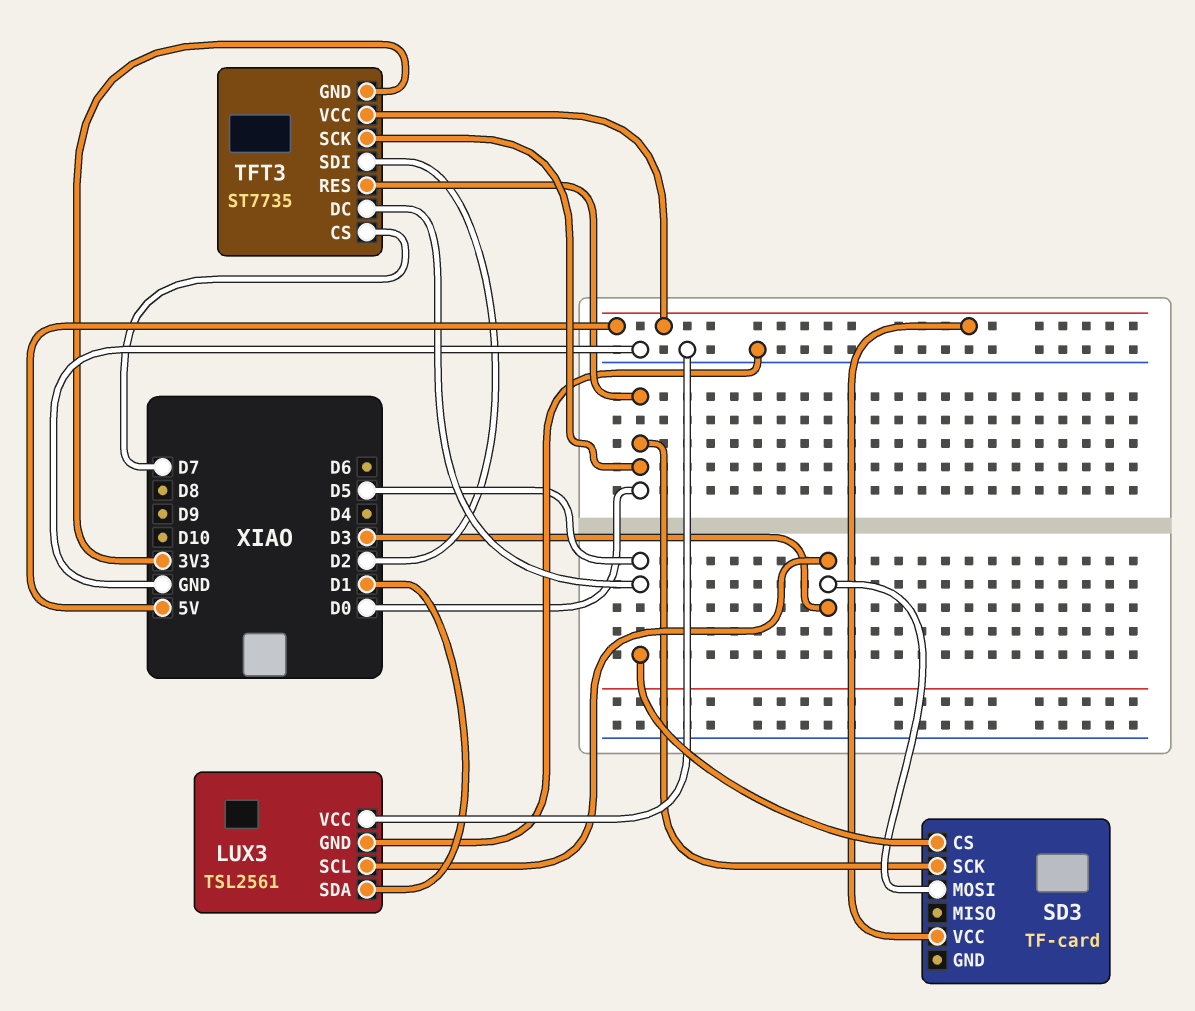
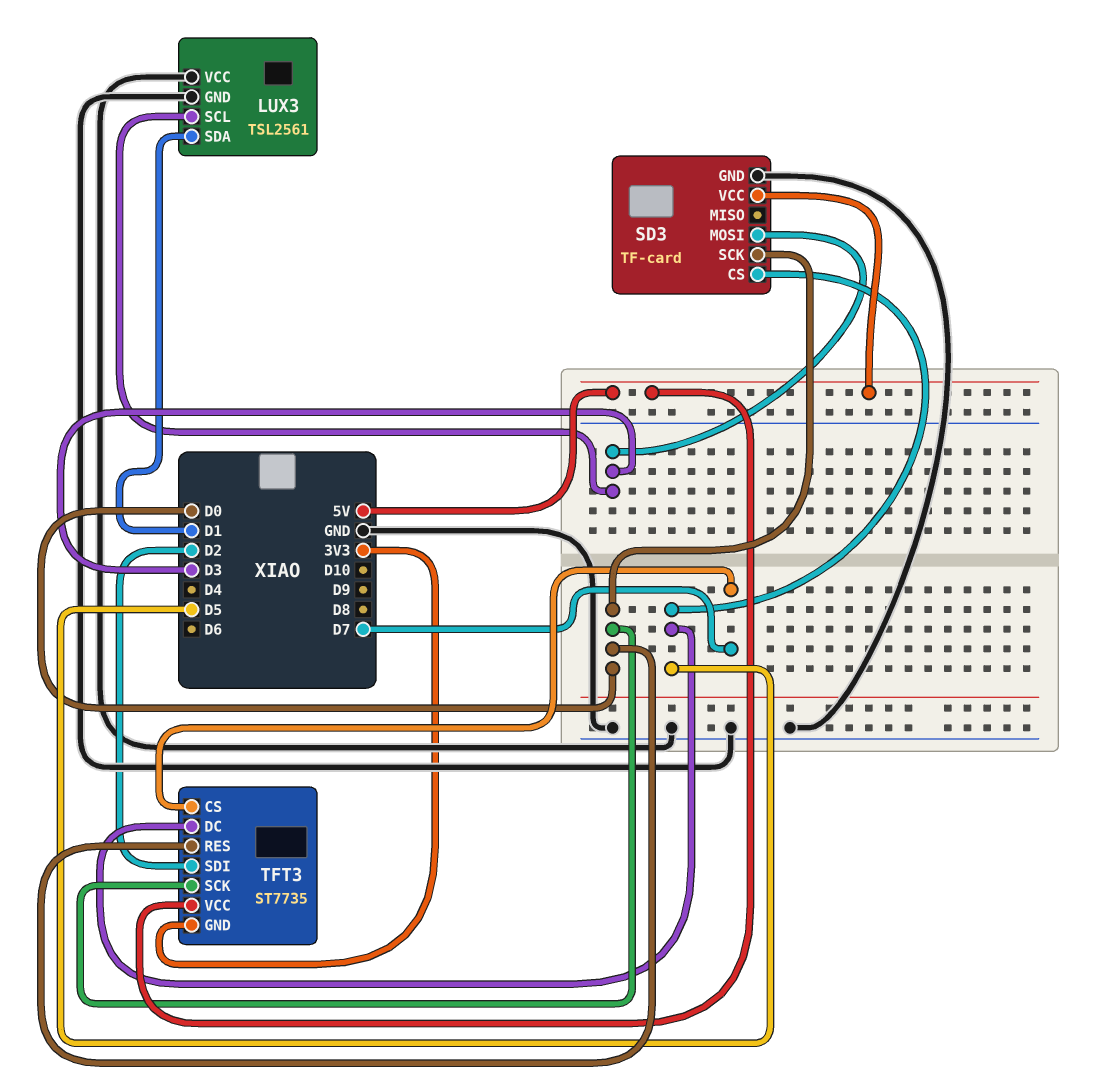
SD3 pin GND: none -> GND

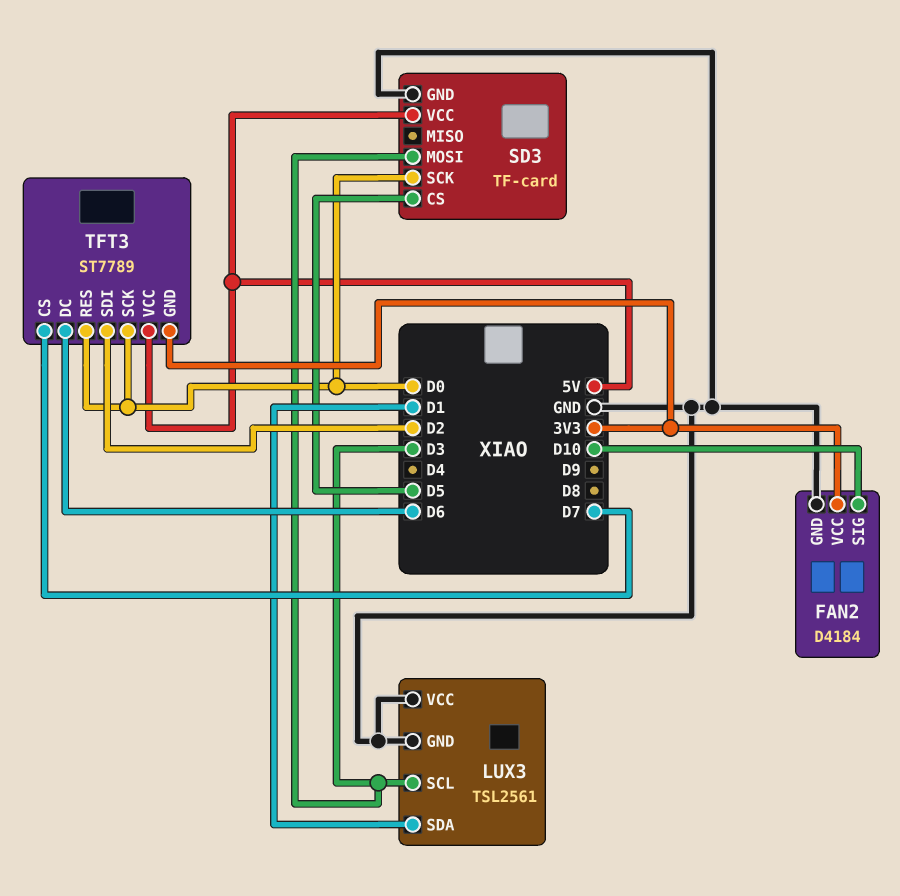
FAN2: none -> D4184
FAN2 pin GND: none -> GND
FAN2 pin SIG: none -> D10
FAN2 pin VCC: none -> 3V3
TFT3: ST7735 -> ST7789
TFT3 pin DC: D5 -> D6

